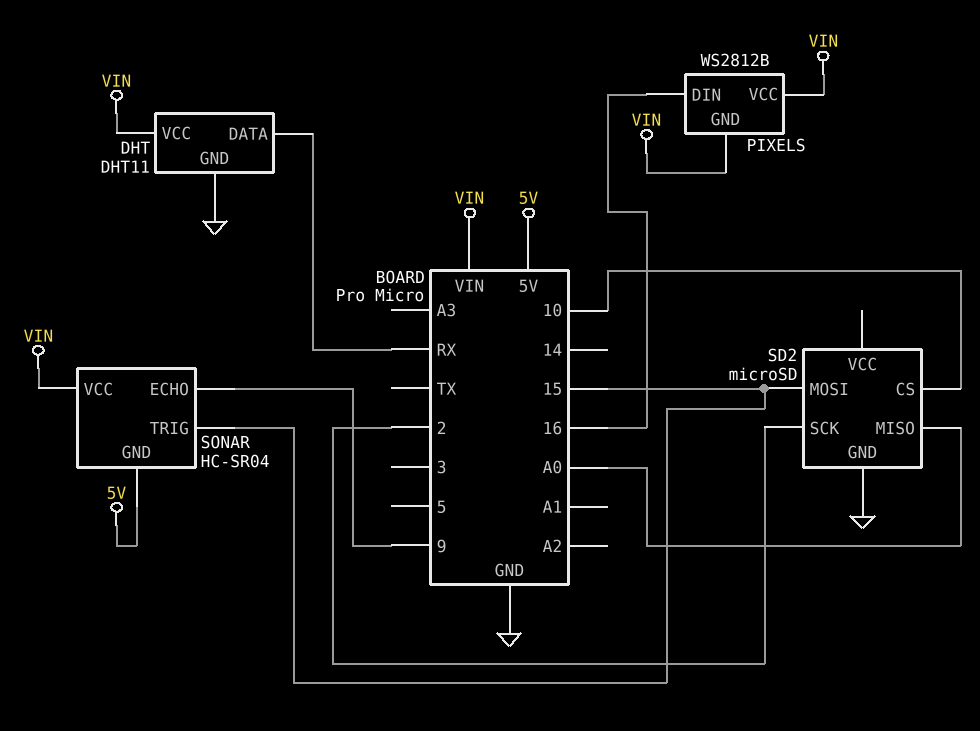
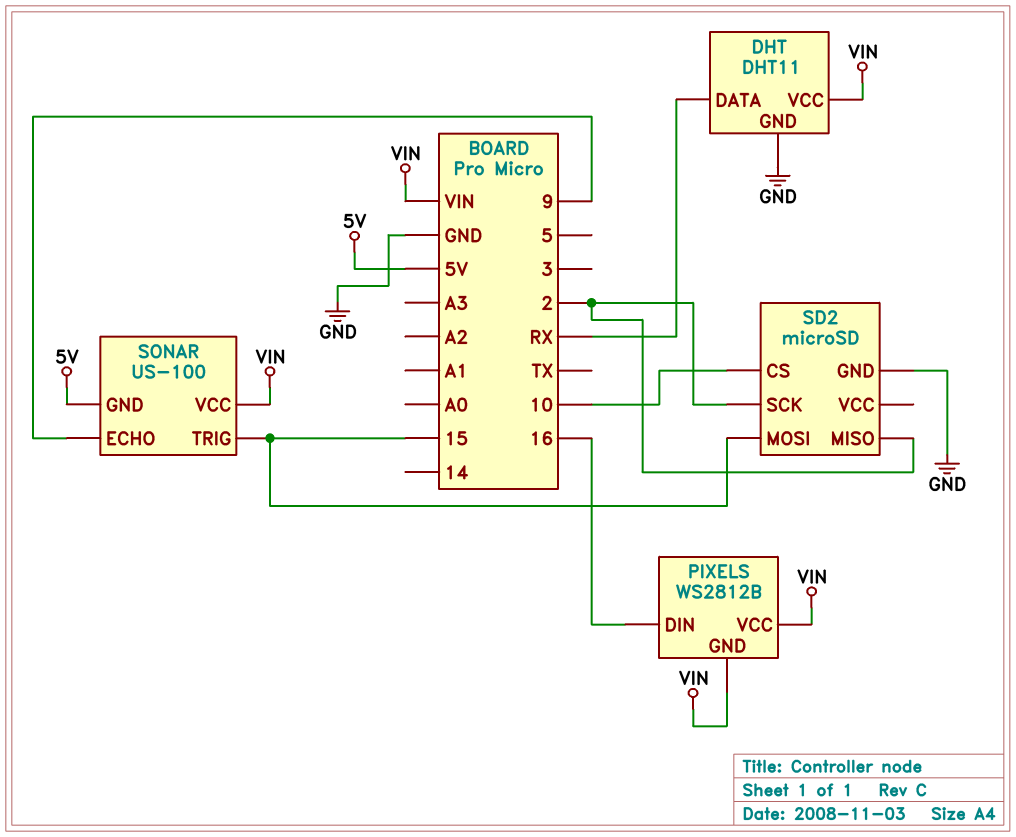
SD2 pin MISO: A0 -> 2
SONAR: HC-SR04 -> US-100

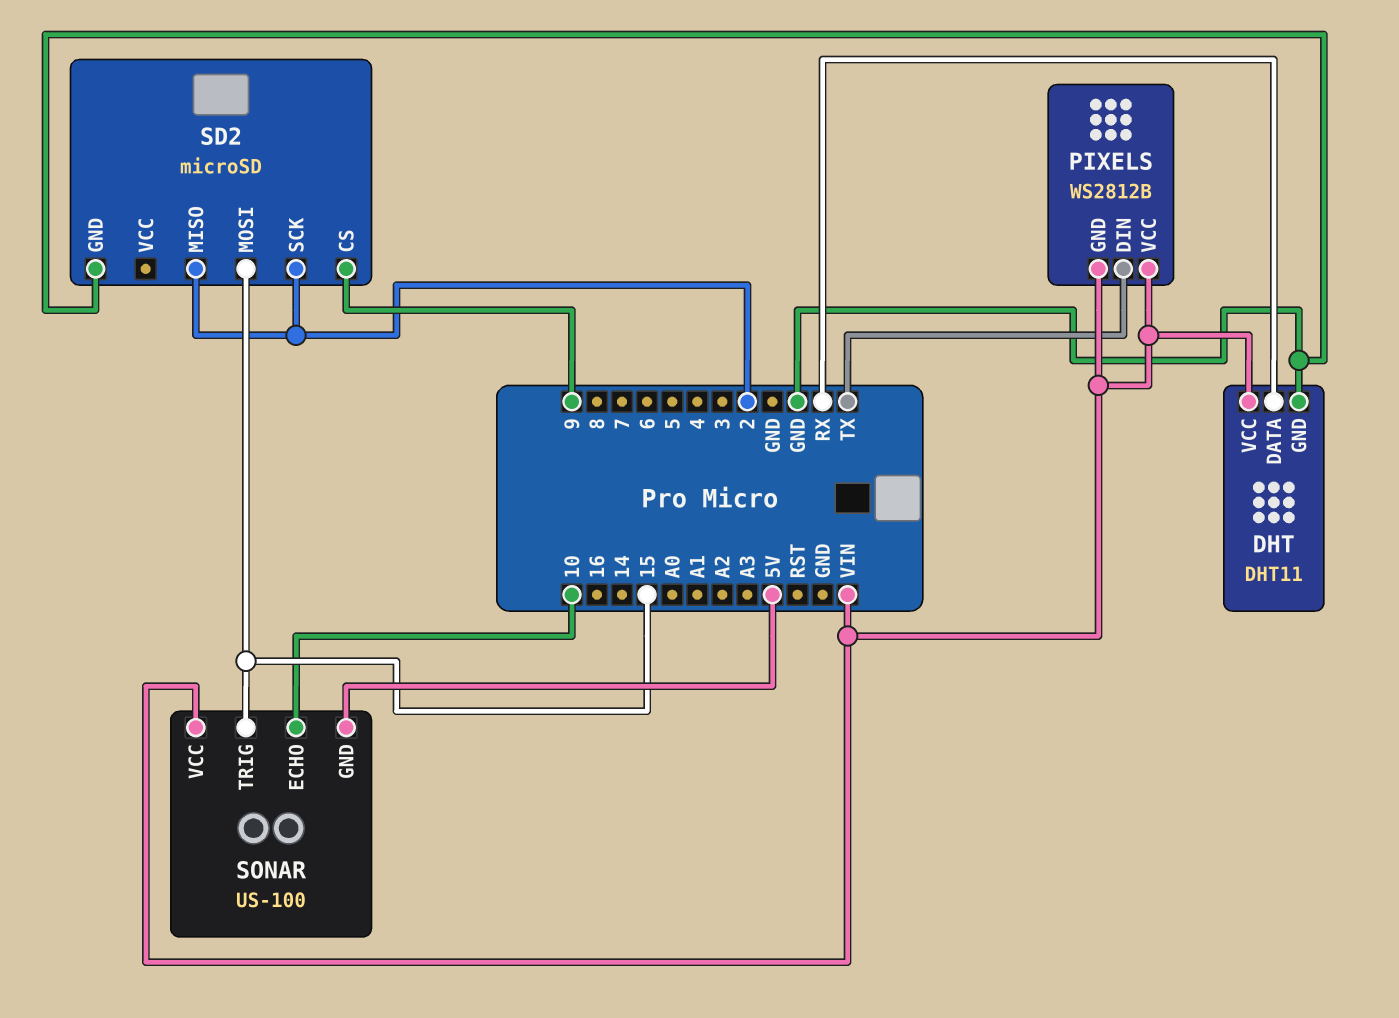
PIXELS pin DIN: 16 -> TX
SD2 pin CS: 10 -> 9
SONAR pin ECHO: 9 -> 10

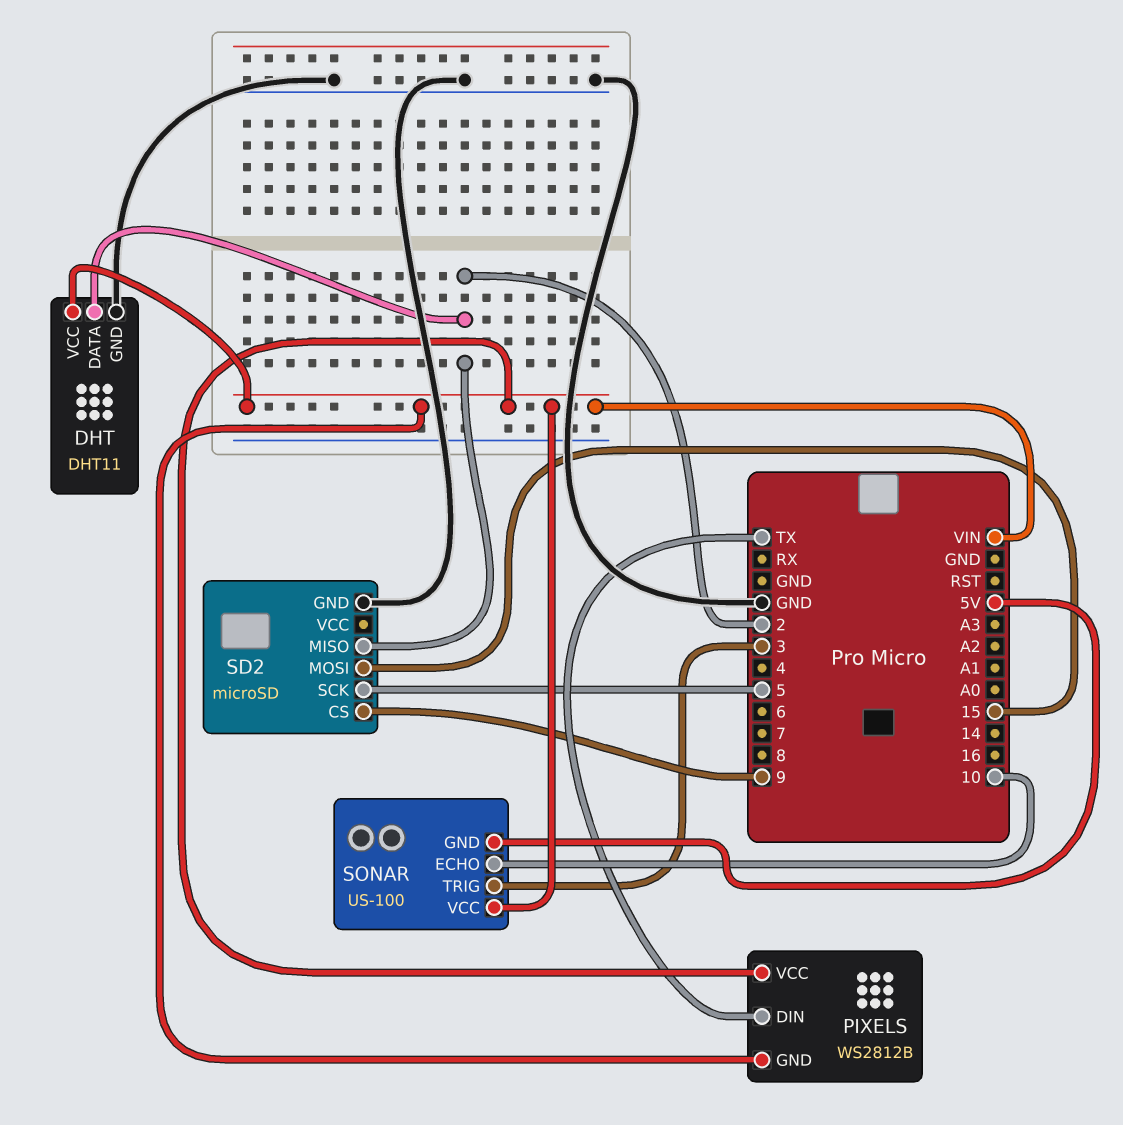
DHT pin DATA: RX -> 2
SD2 pin SCK: 2 -> 5
SONAR pin TRIG: 15 -> 3

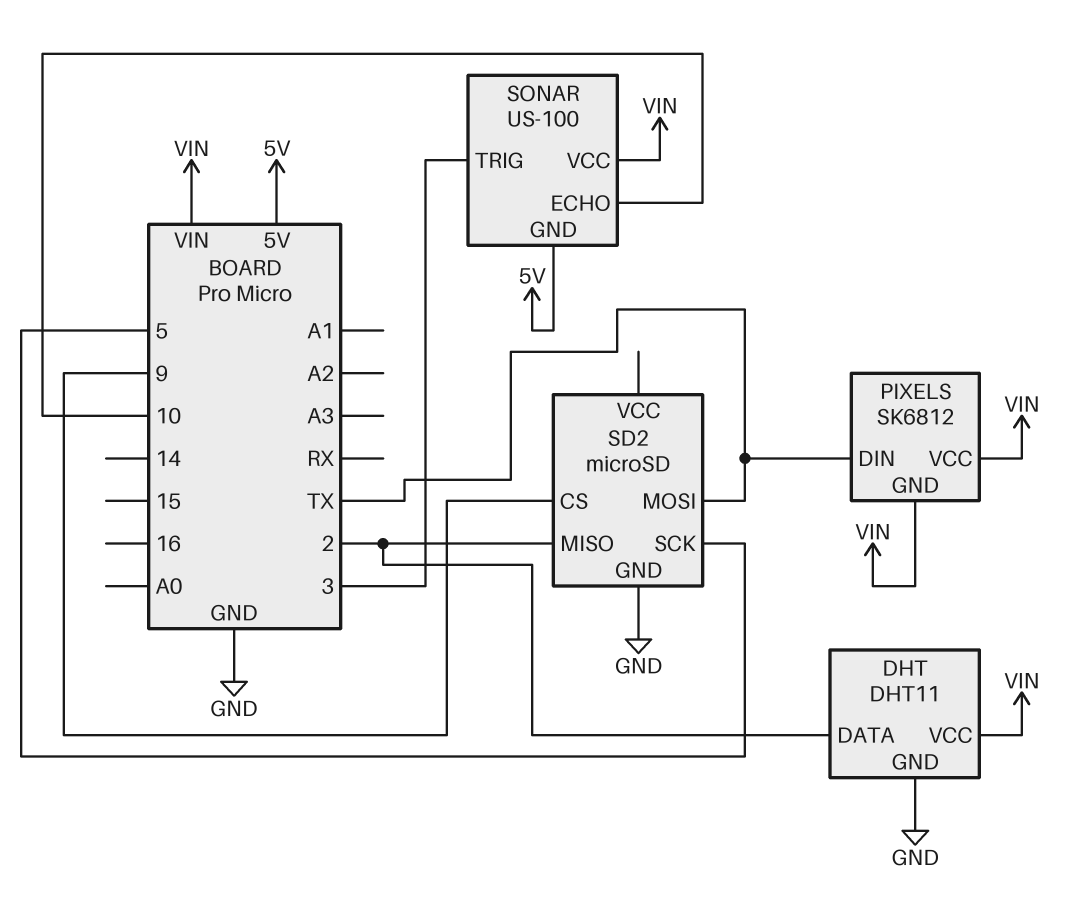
PIXELS: WS2812B -> SK6812
SD2 pin MOSI: 15 -> TX

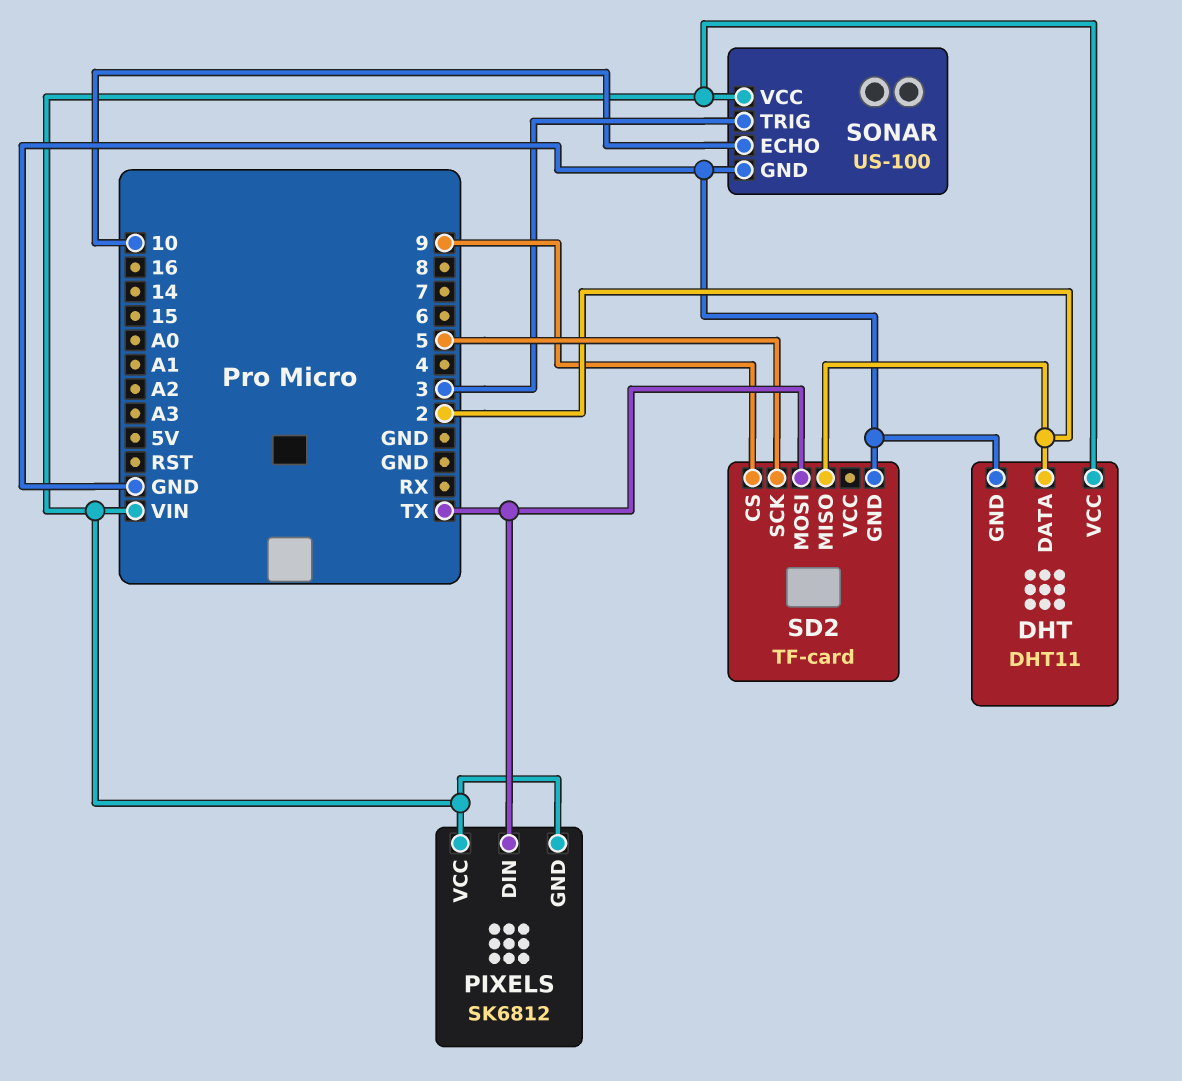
SD2: microSD -> TF-card
SONAR pin GND: 5V -> GND

